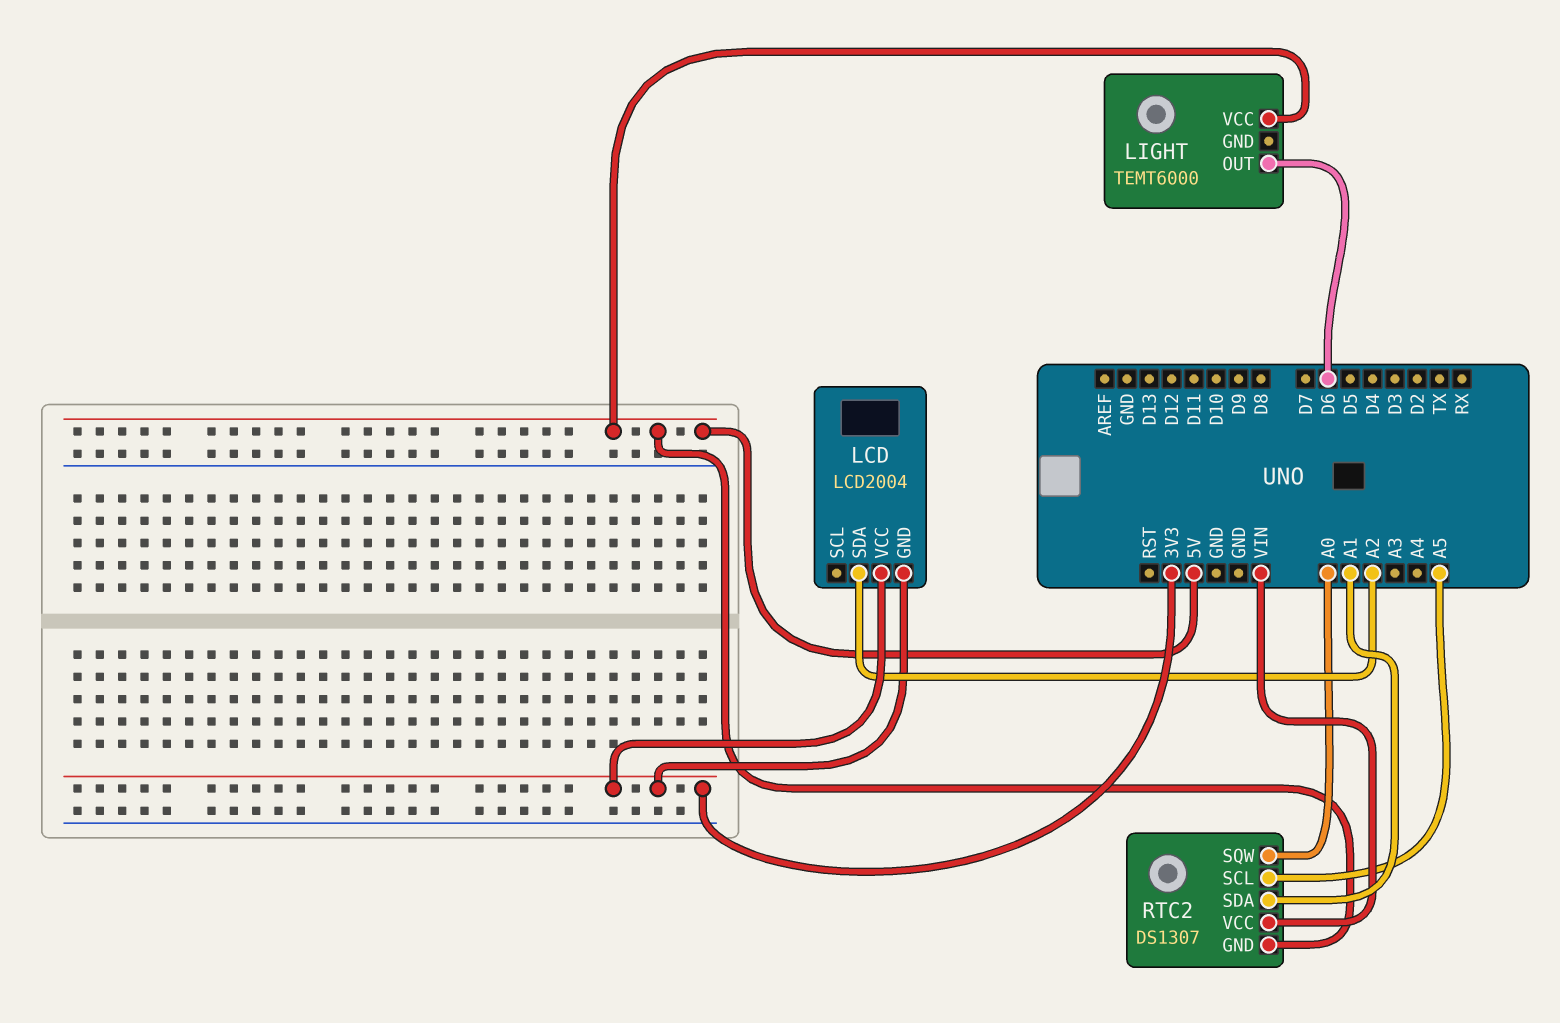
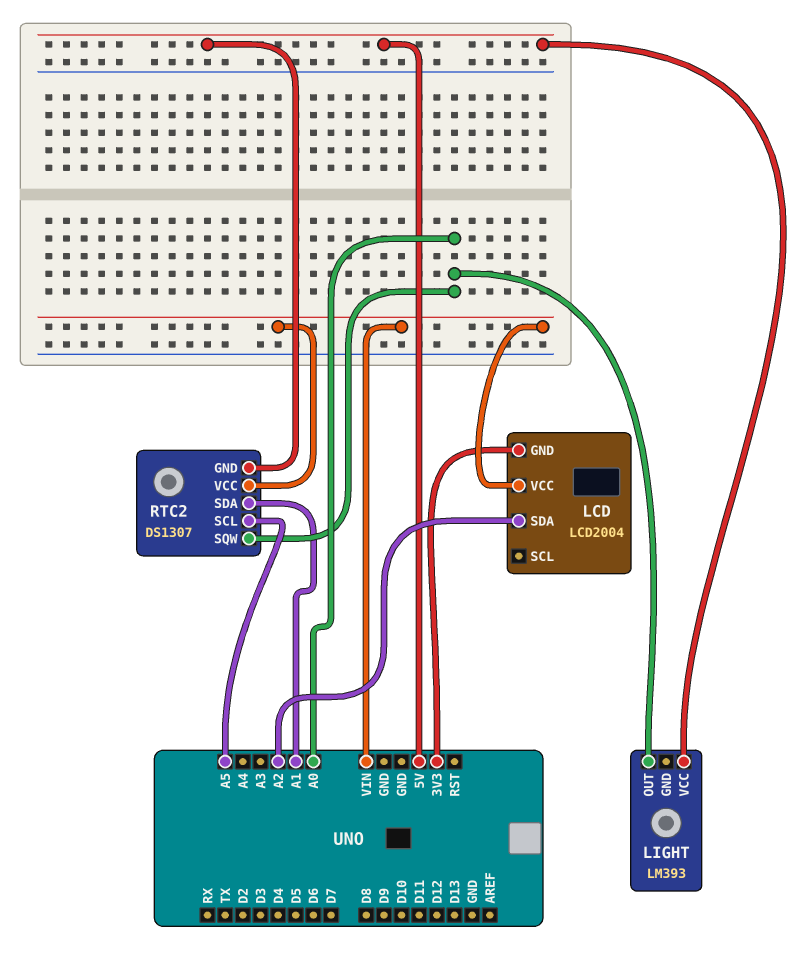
LCD pin VCC: 3V3 -> VIN
LIGHT: TEMT6000 -> LM393
LIGHT pin OUT: D6 -> A0

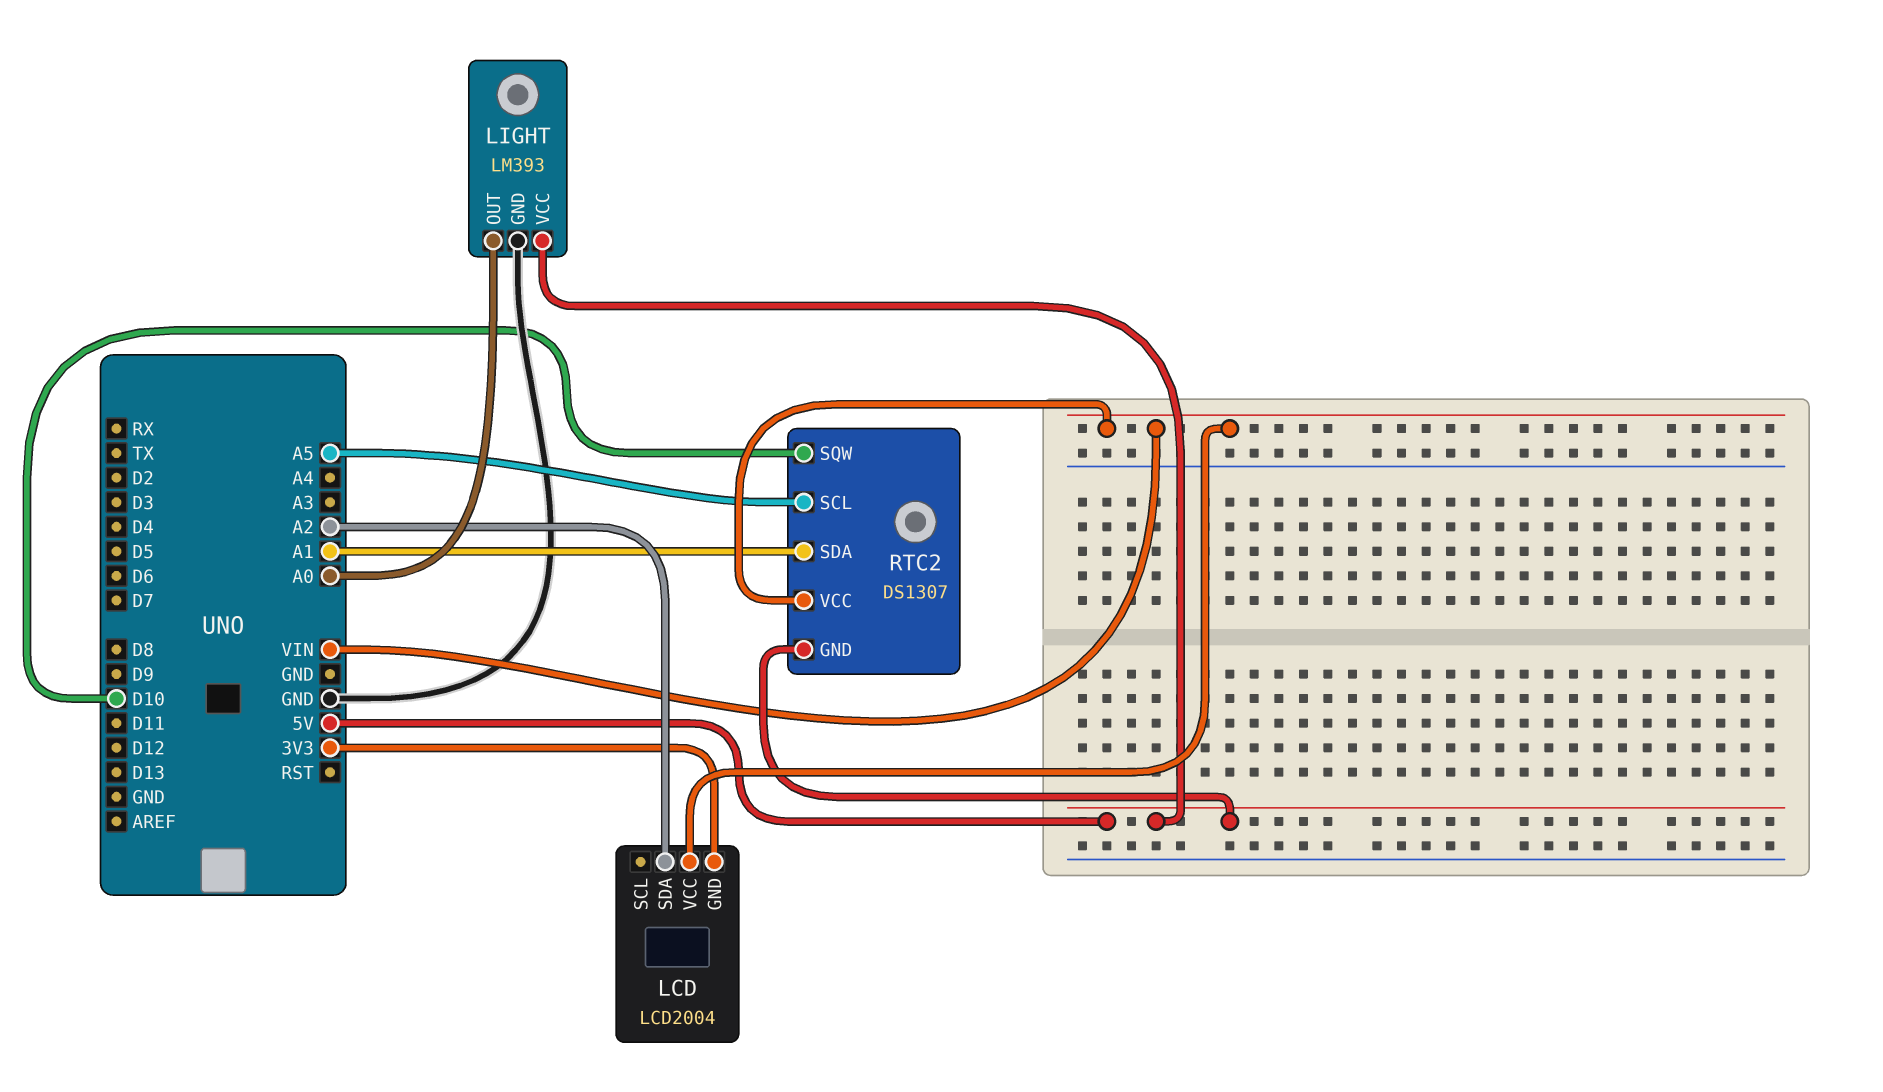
LIGHT pin GND: none -> GND
RTC2 pin SQW: A0 -> D10

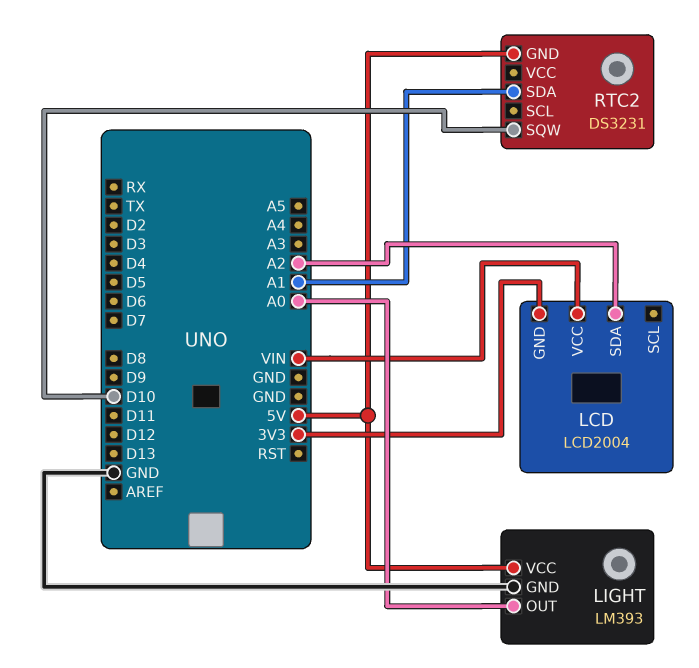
RTC2: DS1307 -> DS3231
RTC2 pin SCL: A5 -> none
RTC2 pin VCC: VIN -> none

